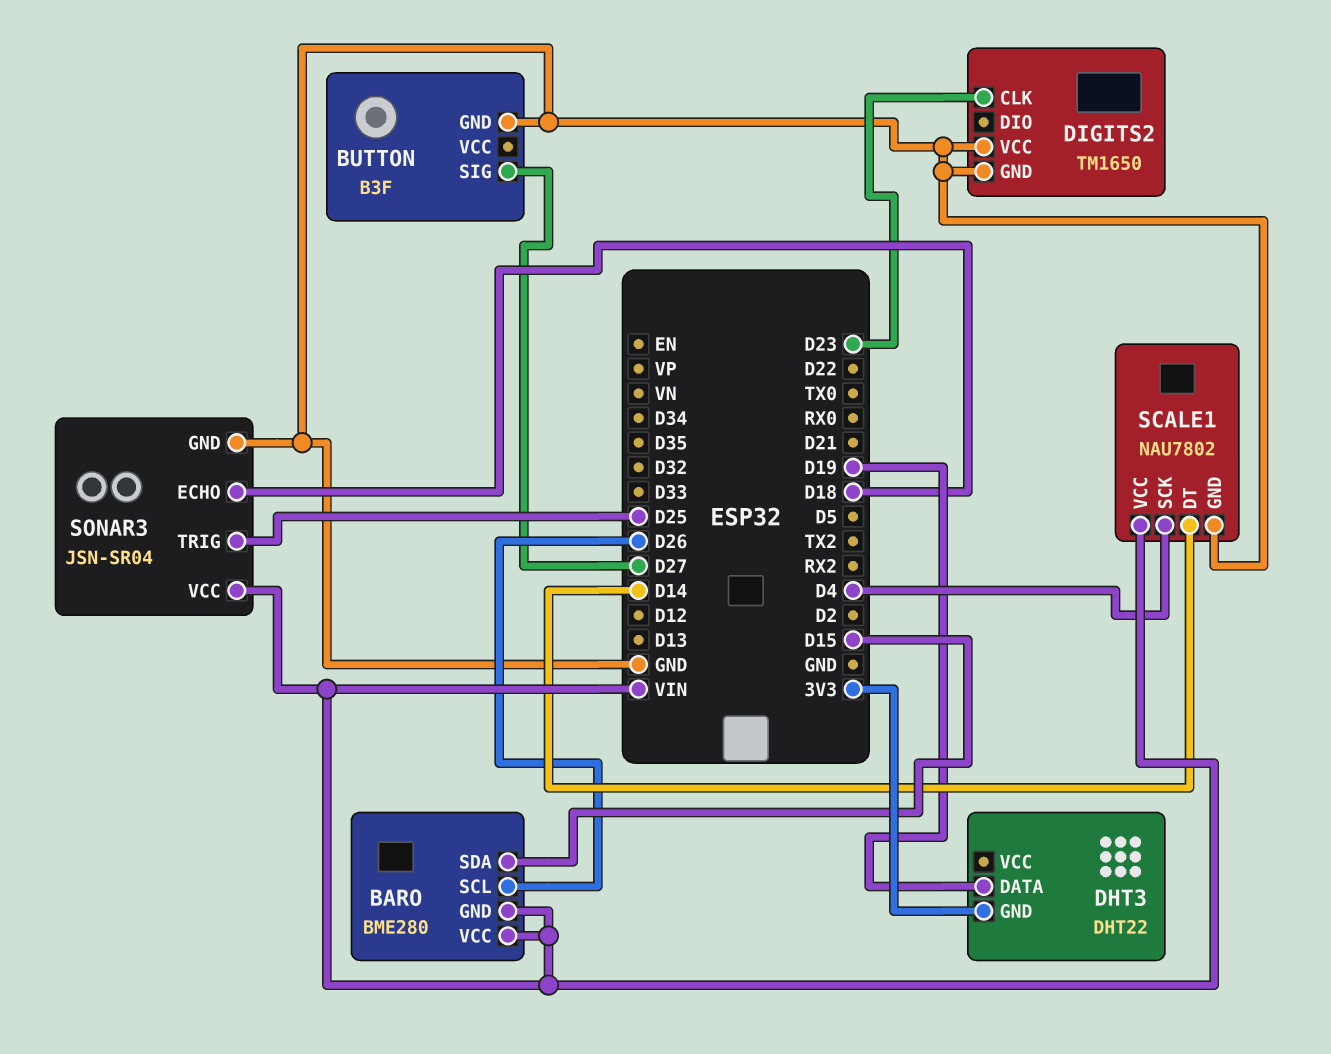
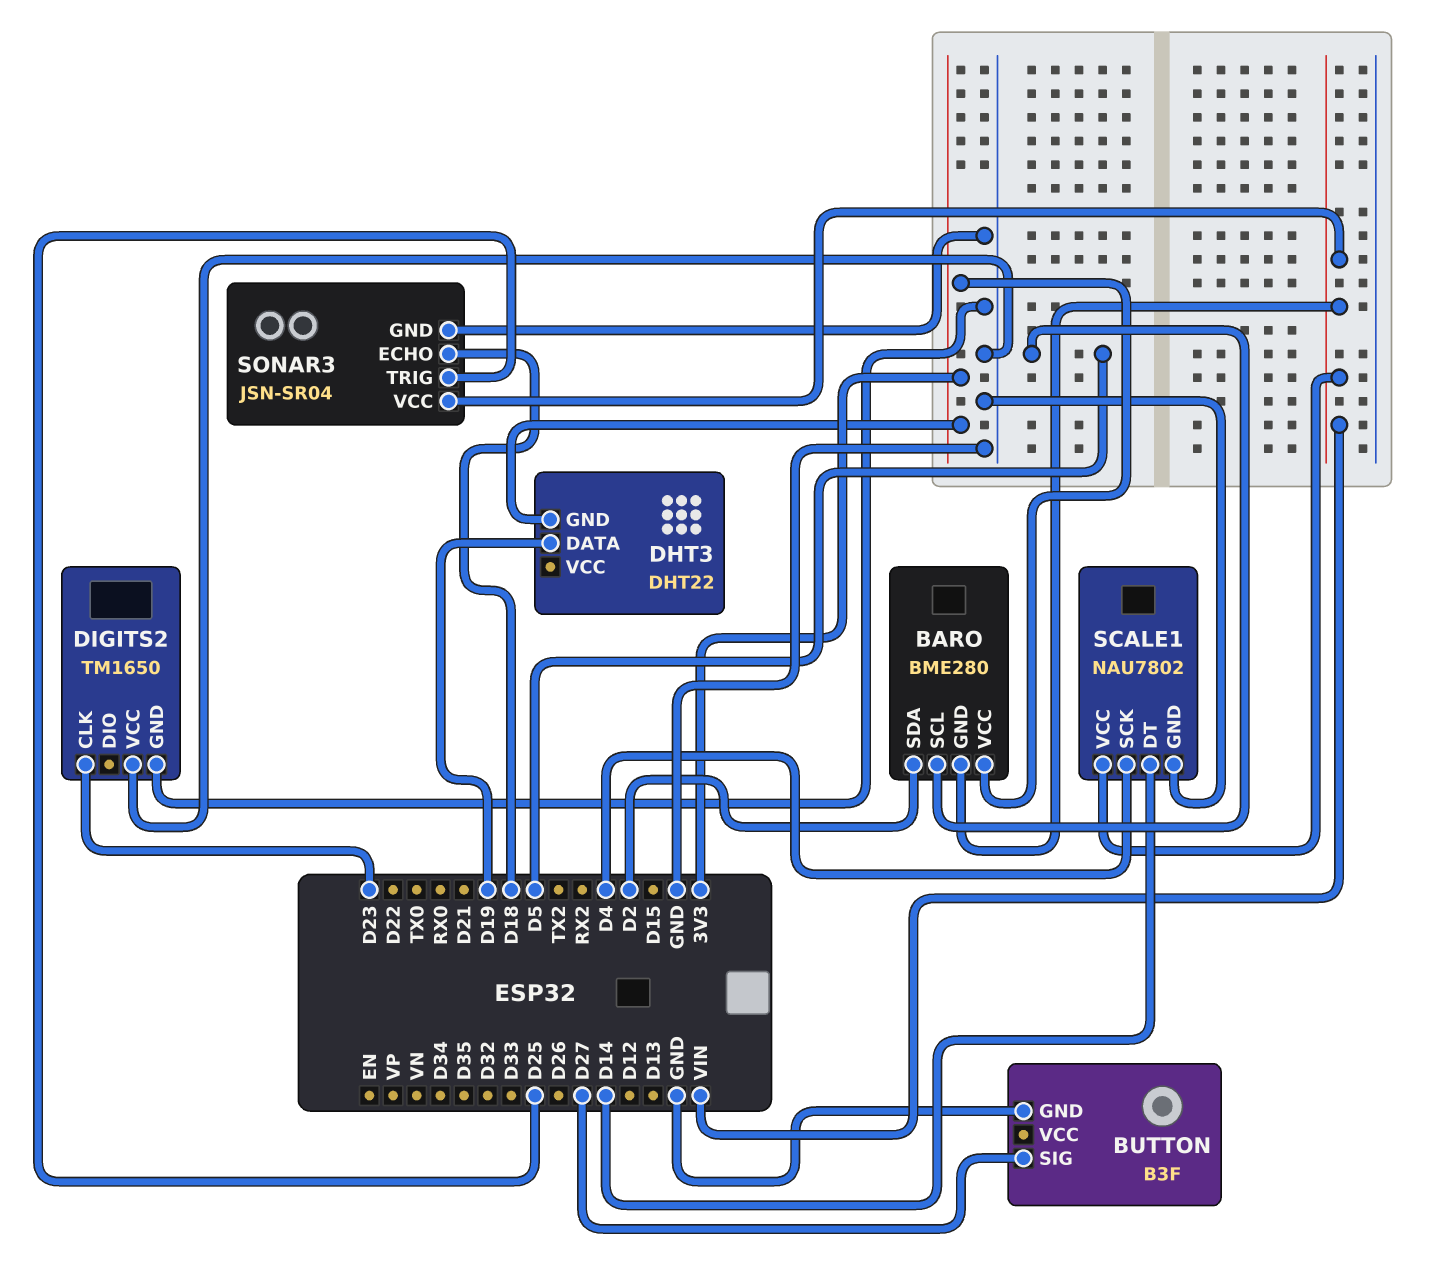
BARO pin SCL: D26 -> D5
BARO pin SDA: D15 -> D2
BARO pin VCC: VIN -> 3V3

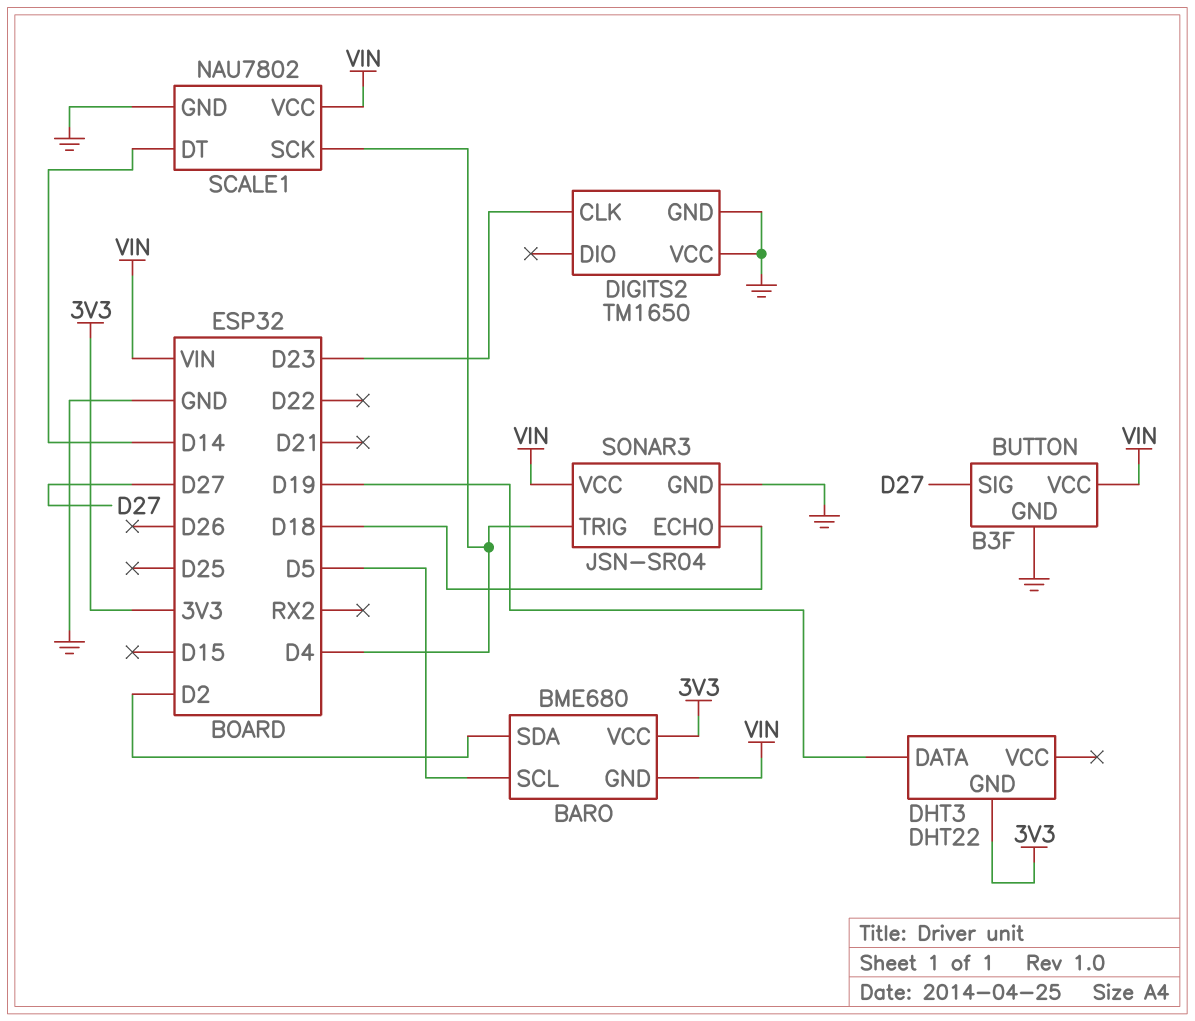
BARO: BME280 -> BME680
BUTTON pin VCC: none -> VIN
SONAR3 pin TRIG: D25 -> D4

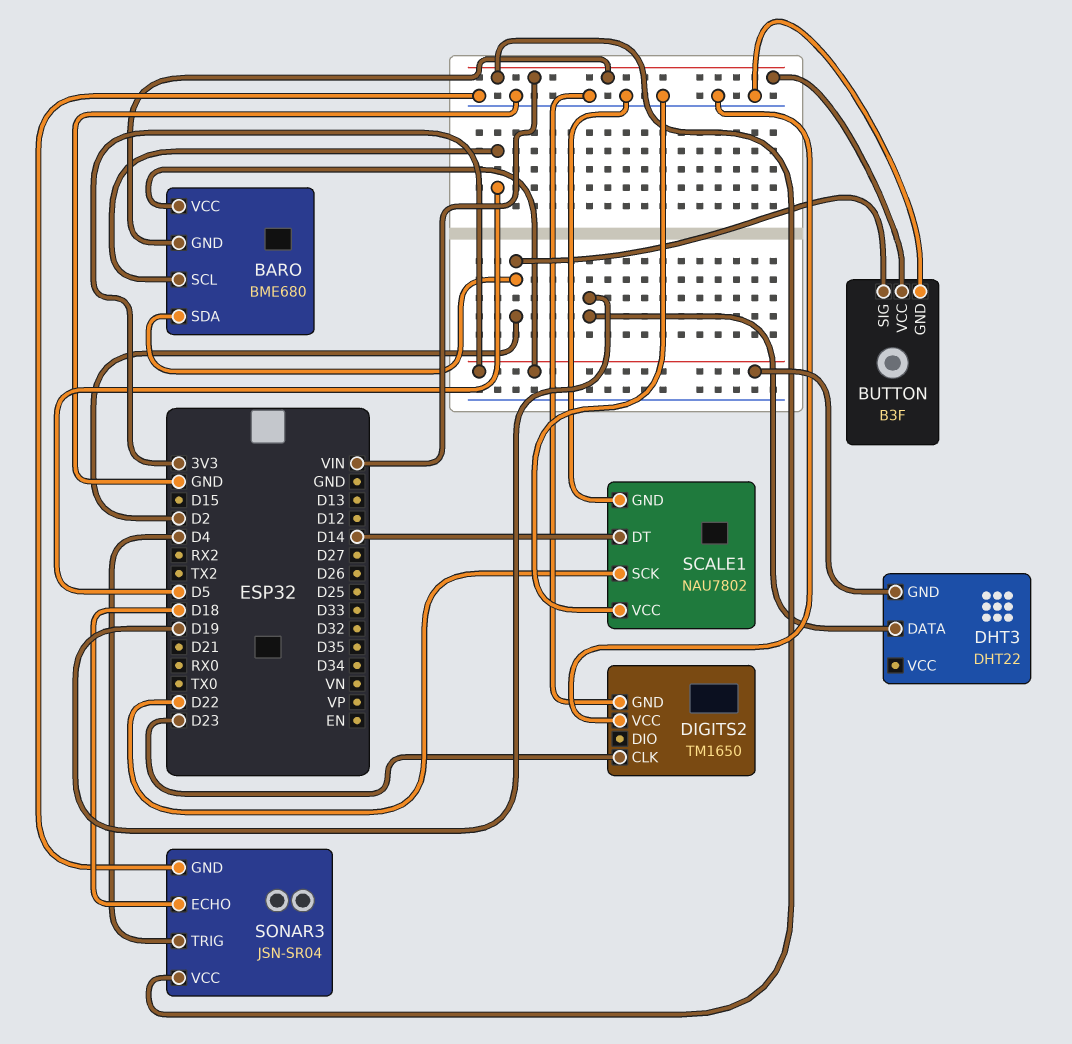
BUTTON pin SIG: D27 -> D2
SCALE1 pin SCK: D4 -> D22
SCALE1 pin VCC: VIN -> GND

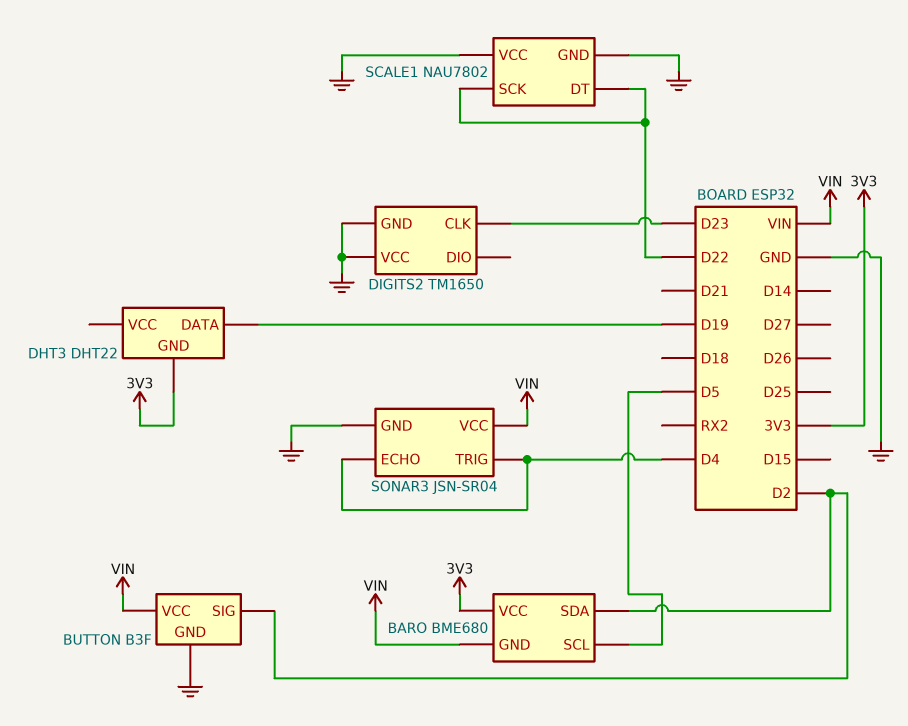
SCALE1 pin DT: D14 -> D22
SONAR3 pin ECHO: D18 -> D4

